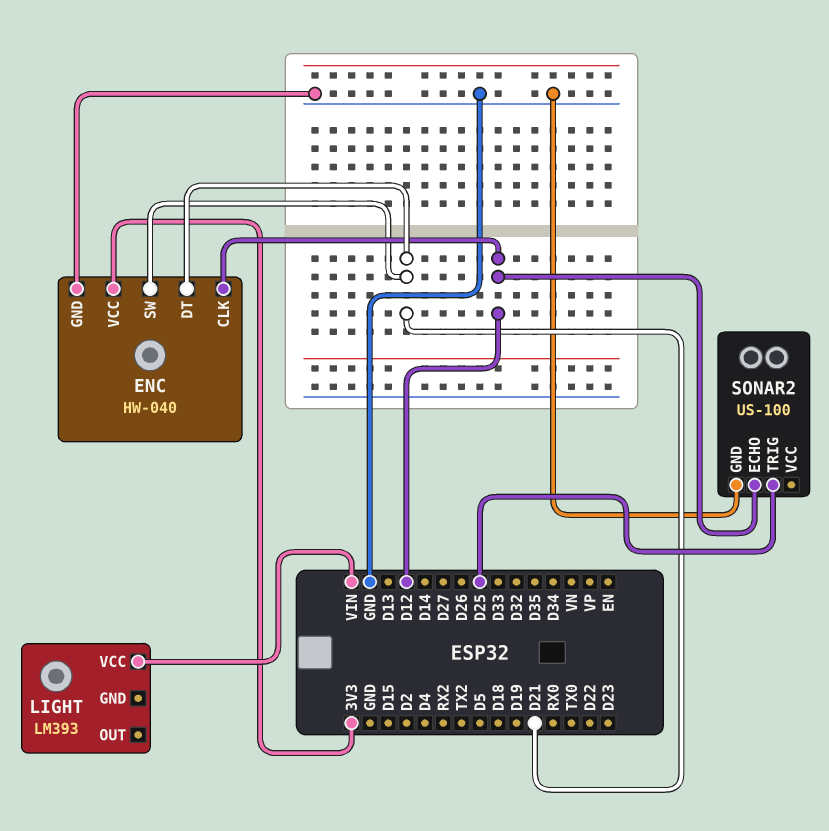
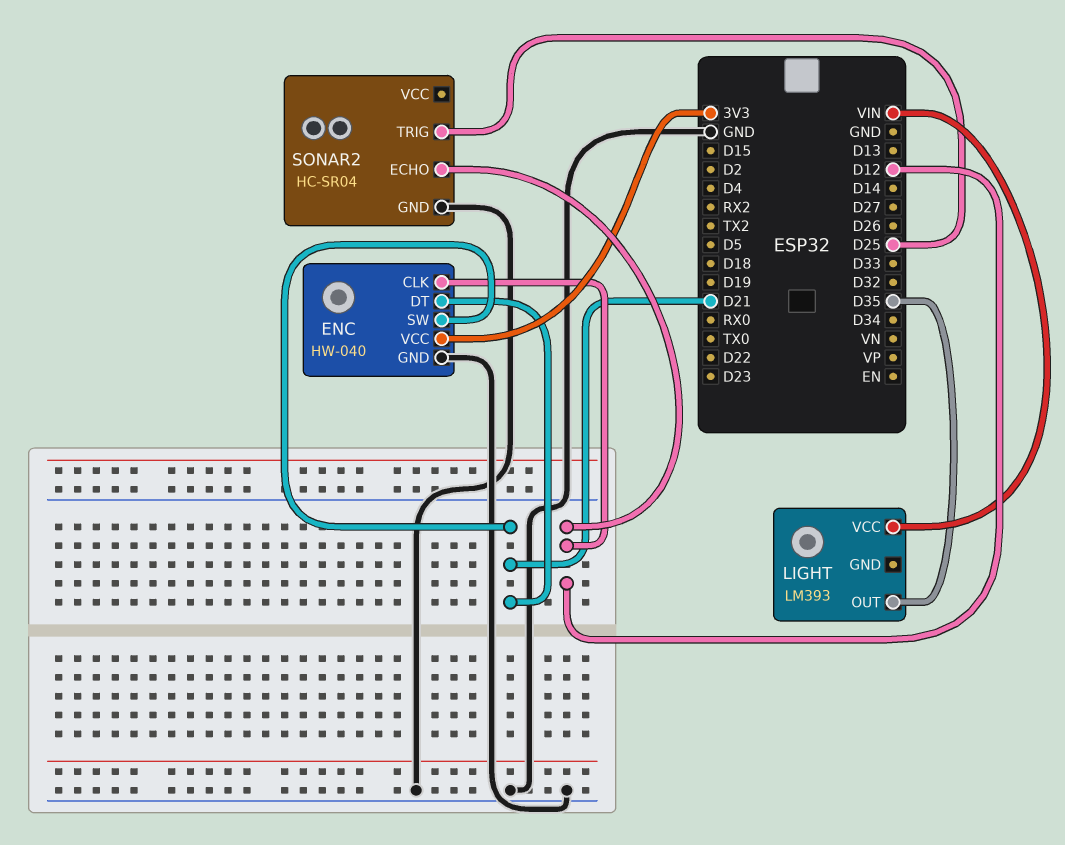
LIGHT pin OUT: none -> D35
SONAR2: US-100 -> HC-SR04

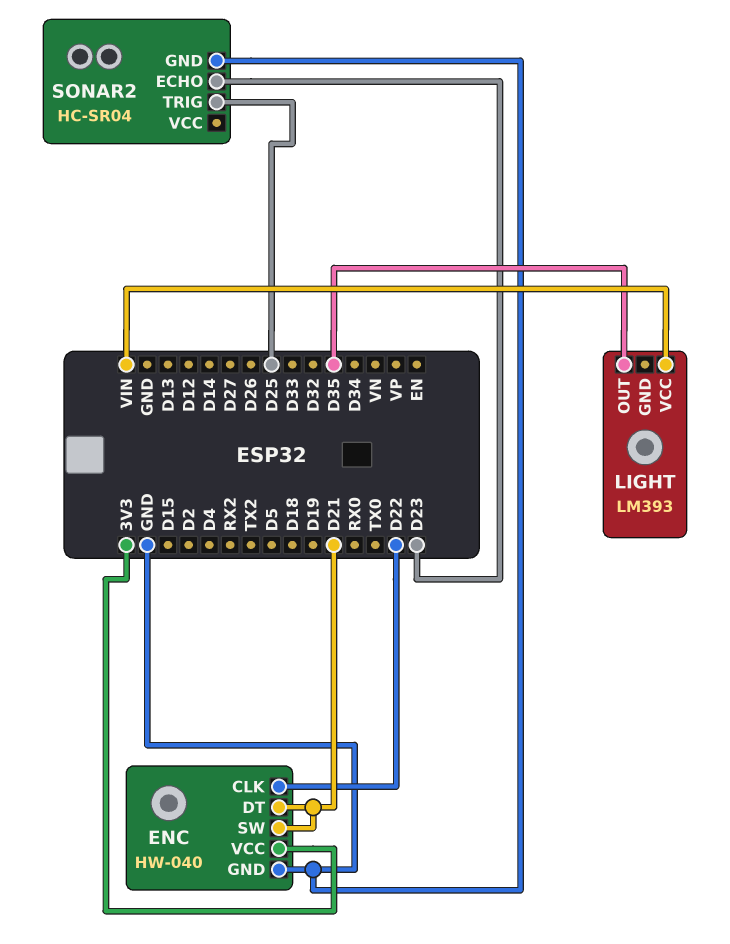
ENC pin CLK: D12 -> D22
SONAR2 pin ECHO: D12 -> D23

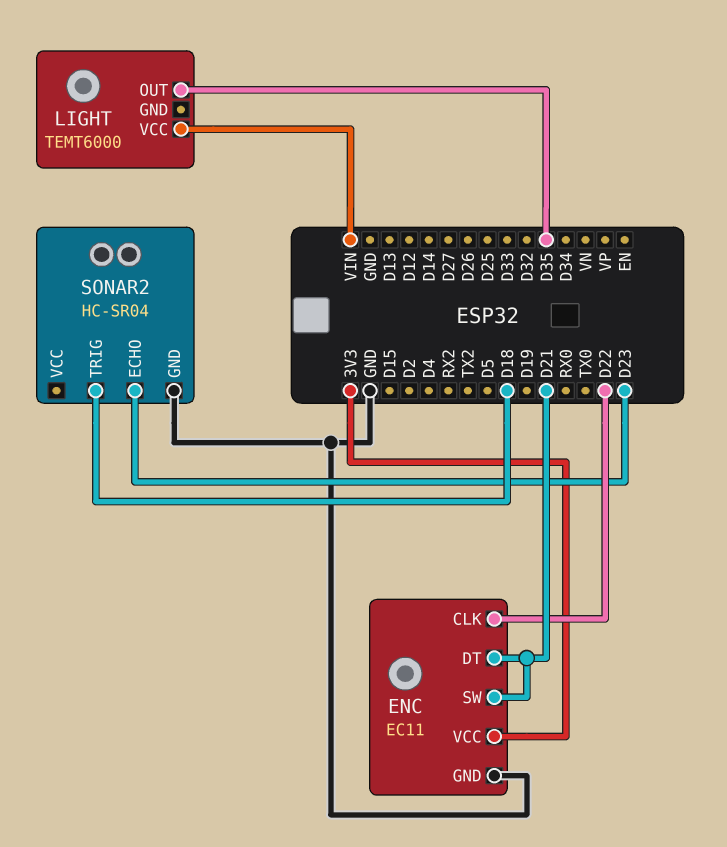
ENC: HW-040 -> EC11
LIGHT: LM393 -> TEMT6000
SONAR2 pin TRIG: D25 -> D18

